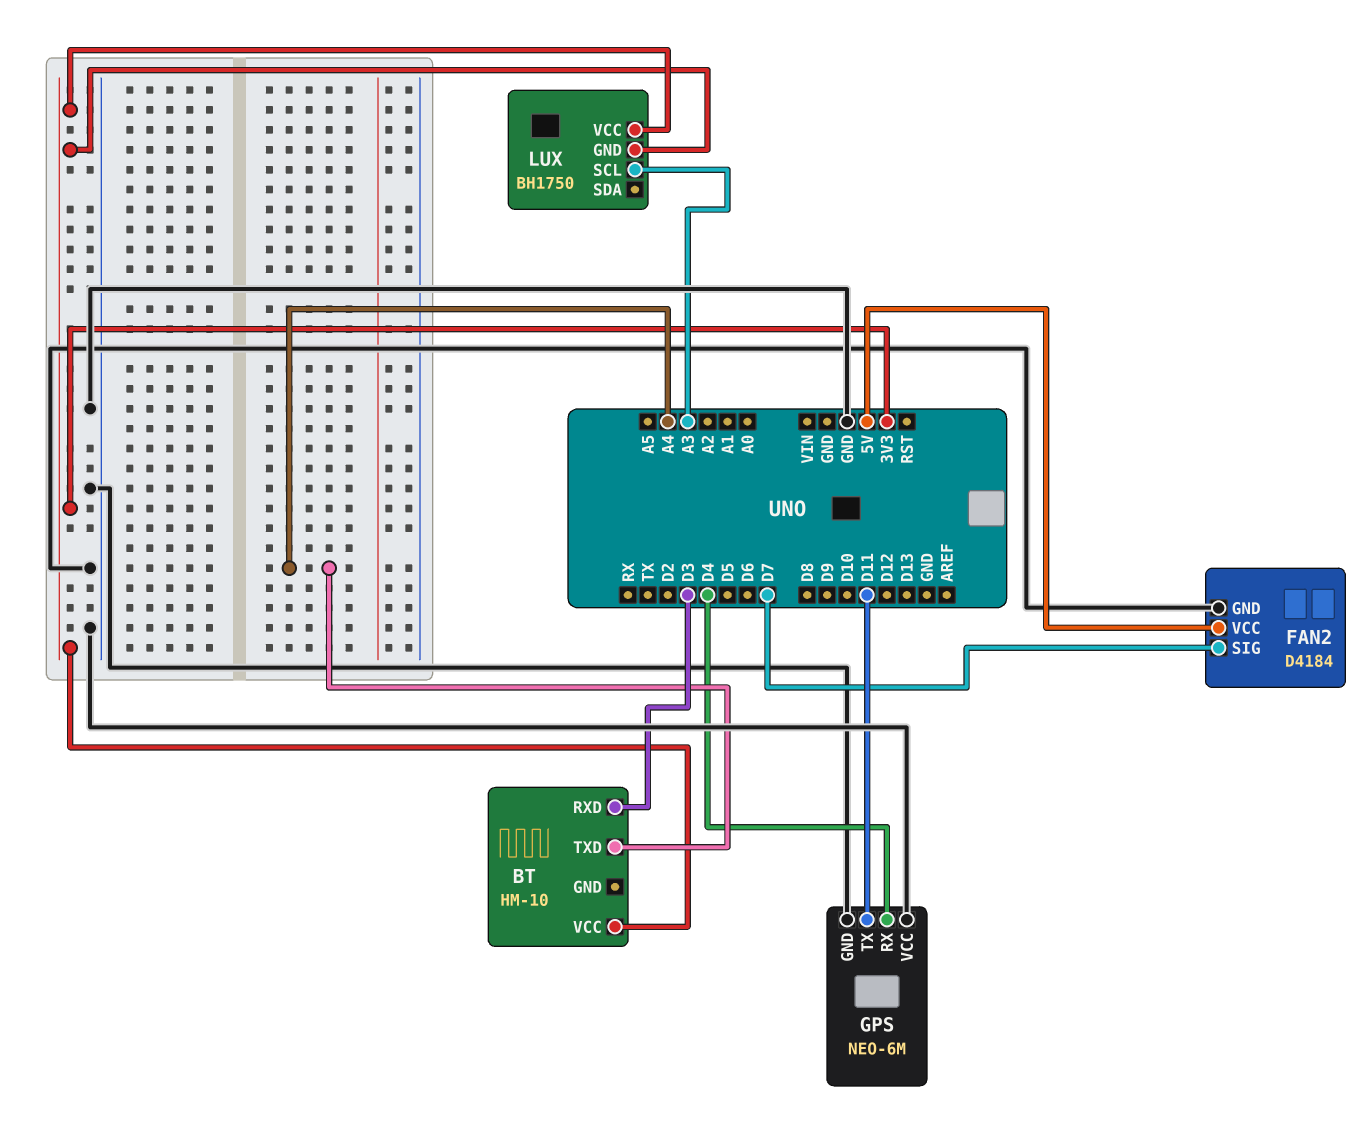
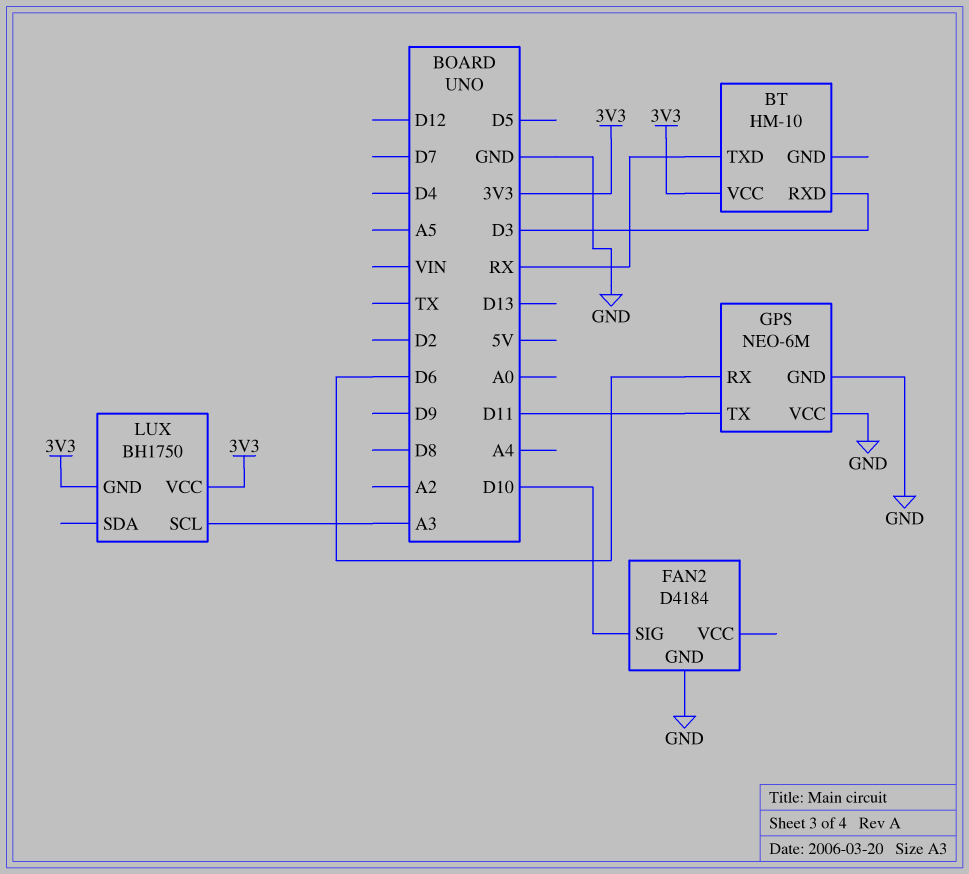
BT pin TXD: A4 -> RX
FAN2 pin SIG: D7 -> D10
FAN2 pin VCC: 5V -> none
GPS pin RX: D4 -> D6

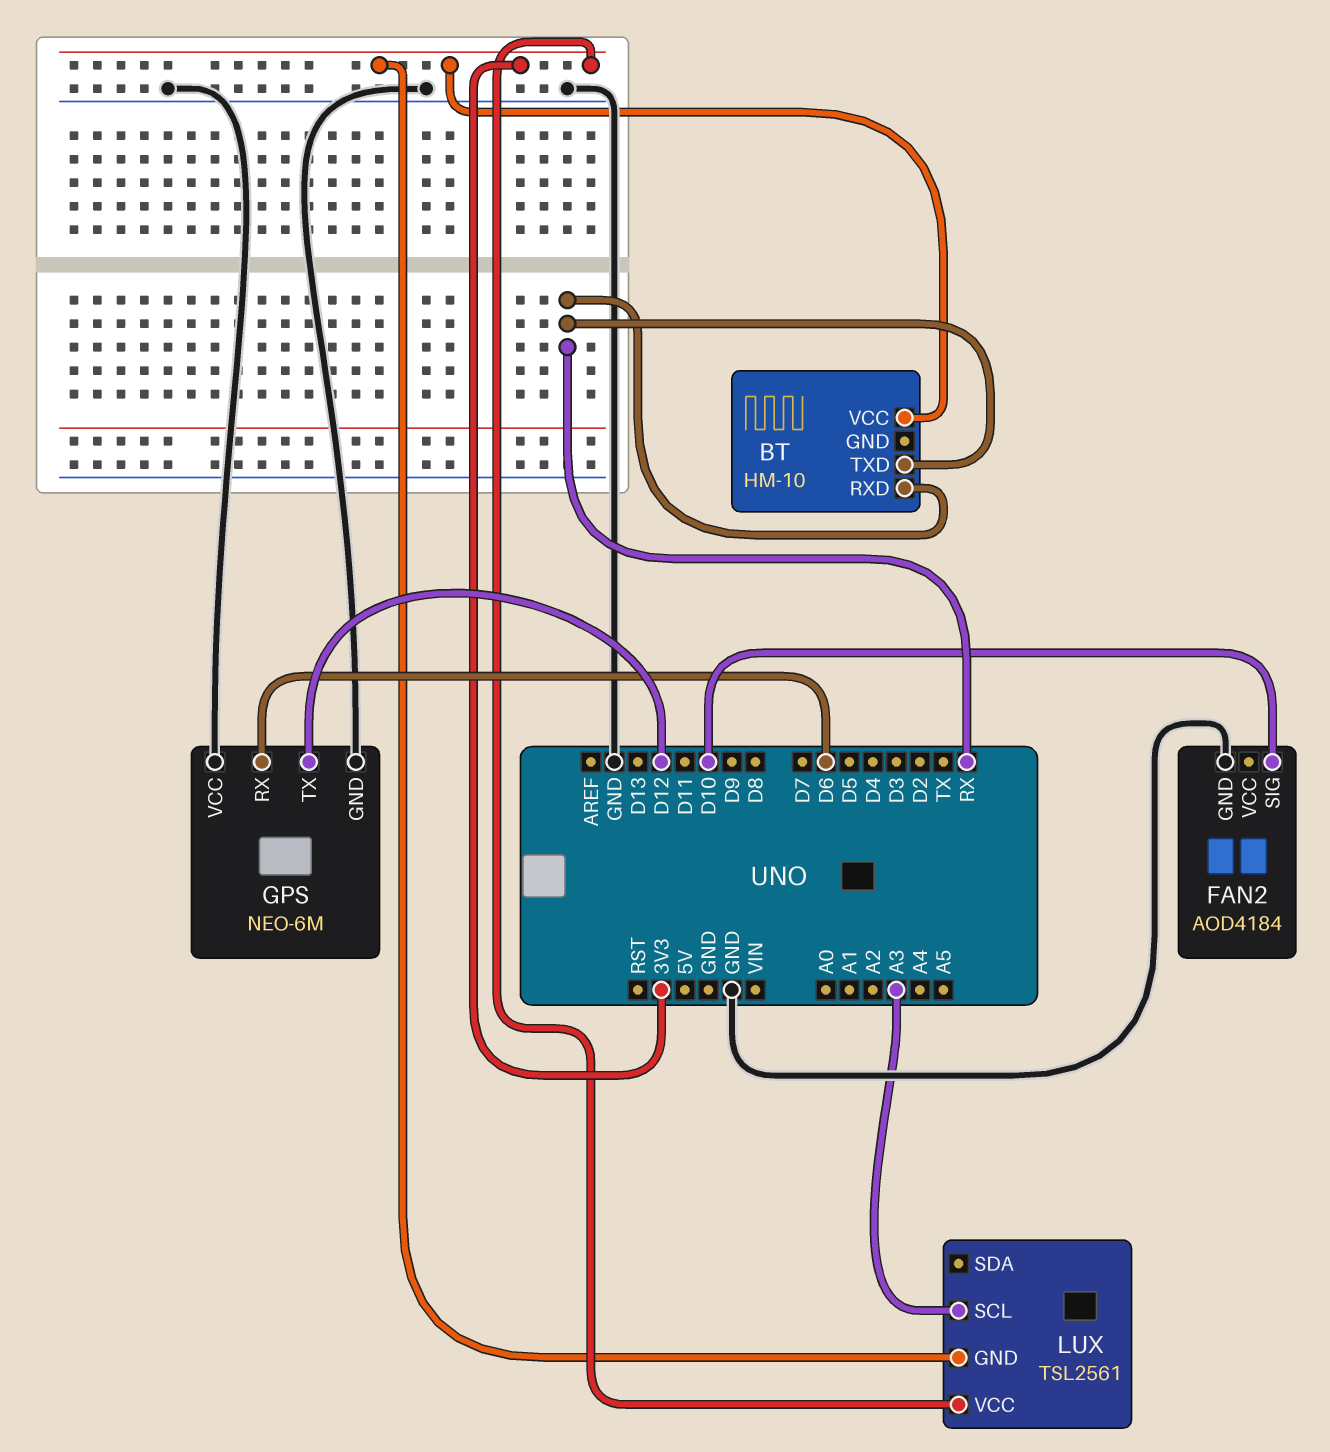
BT pin RXD: D3 -> RX
FAN2: D4184 -> AOD4184
GPS pin TX: D11 -> D12
LUX: BH1750 -> TSL2561

